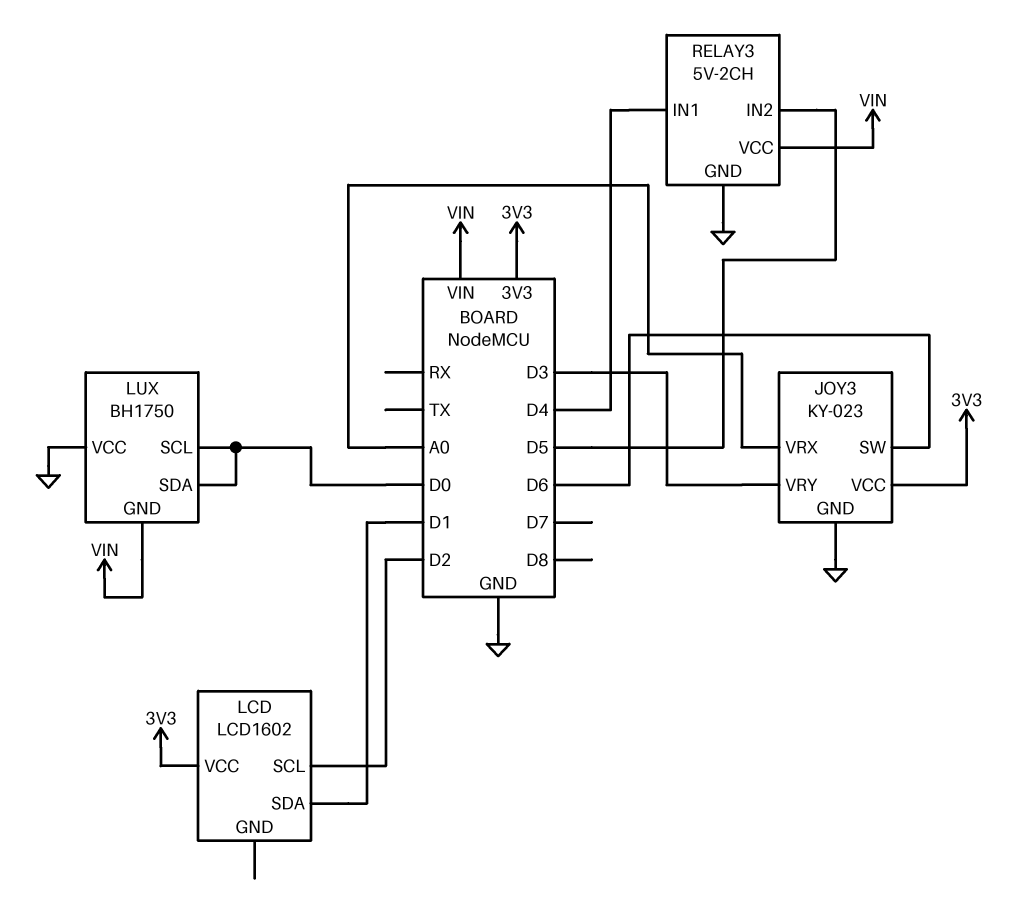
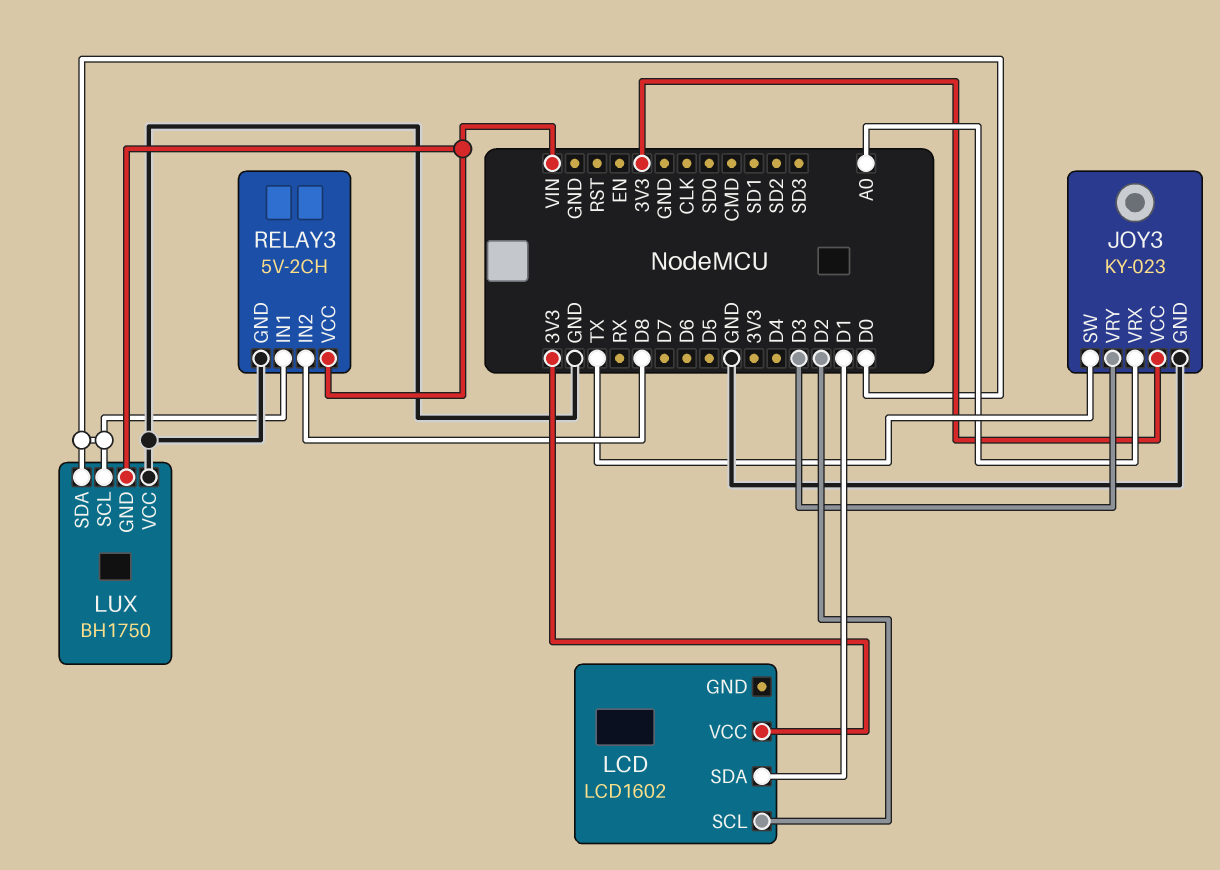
JOY3 pin SW: D6 -> TX
RELAY3 pin IN1: D4 -> D0
RELAY3 pin IN2: D5 -> D8

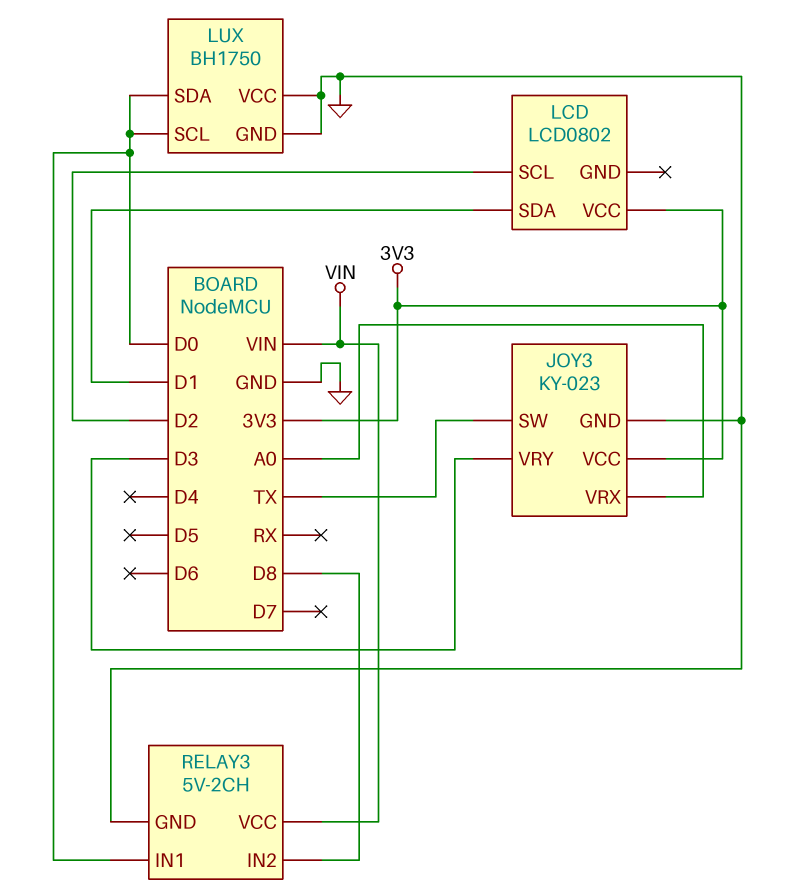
LCD: LCD1602 -> LCD0802
LUX pin GND: VIN -> GND

